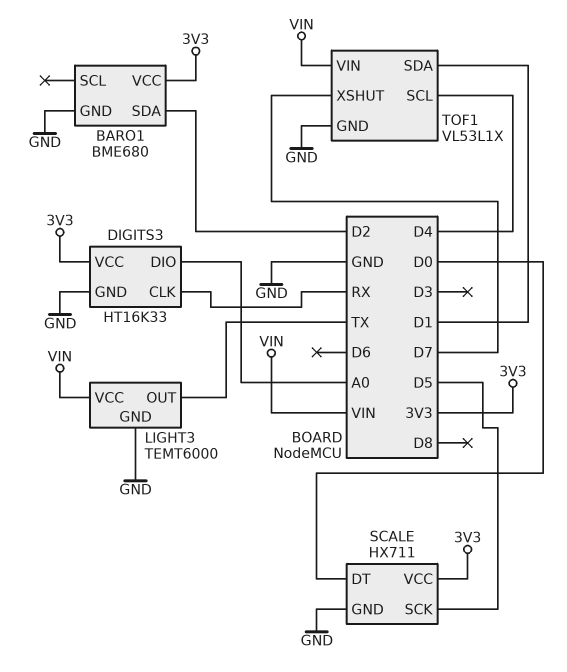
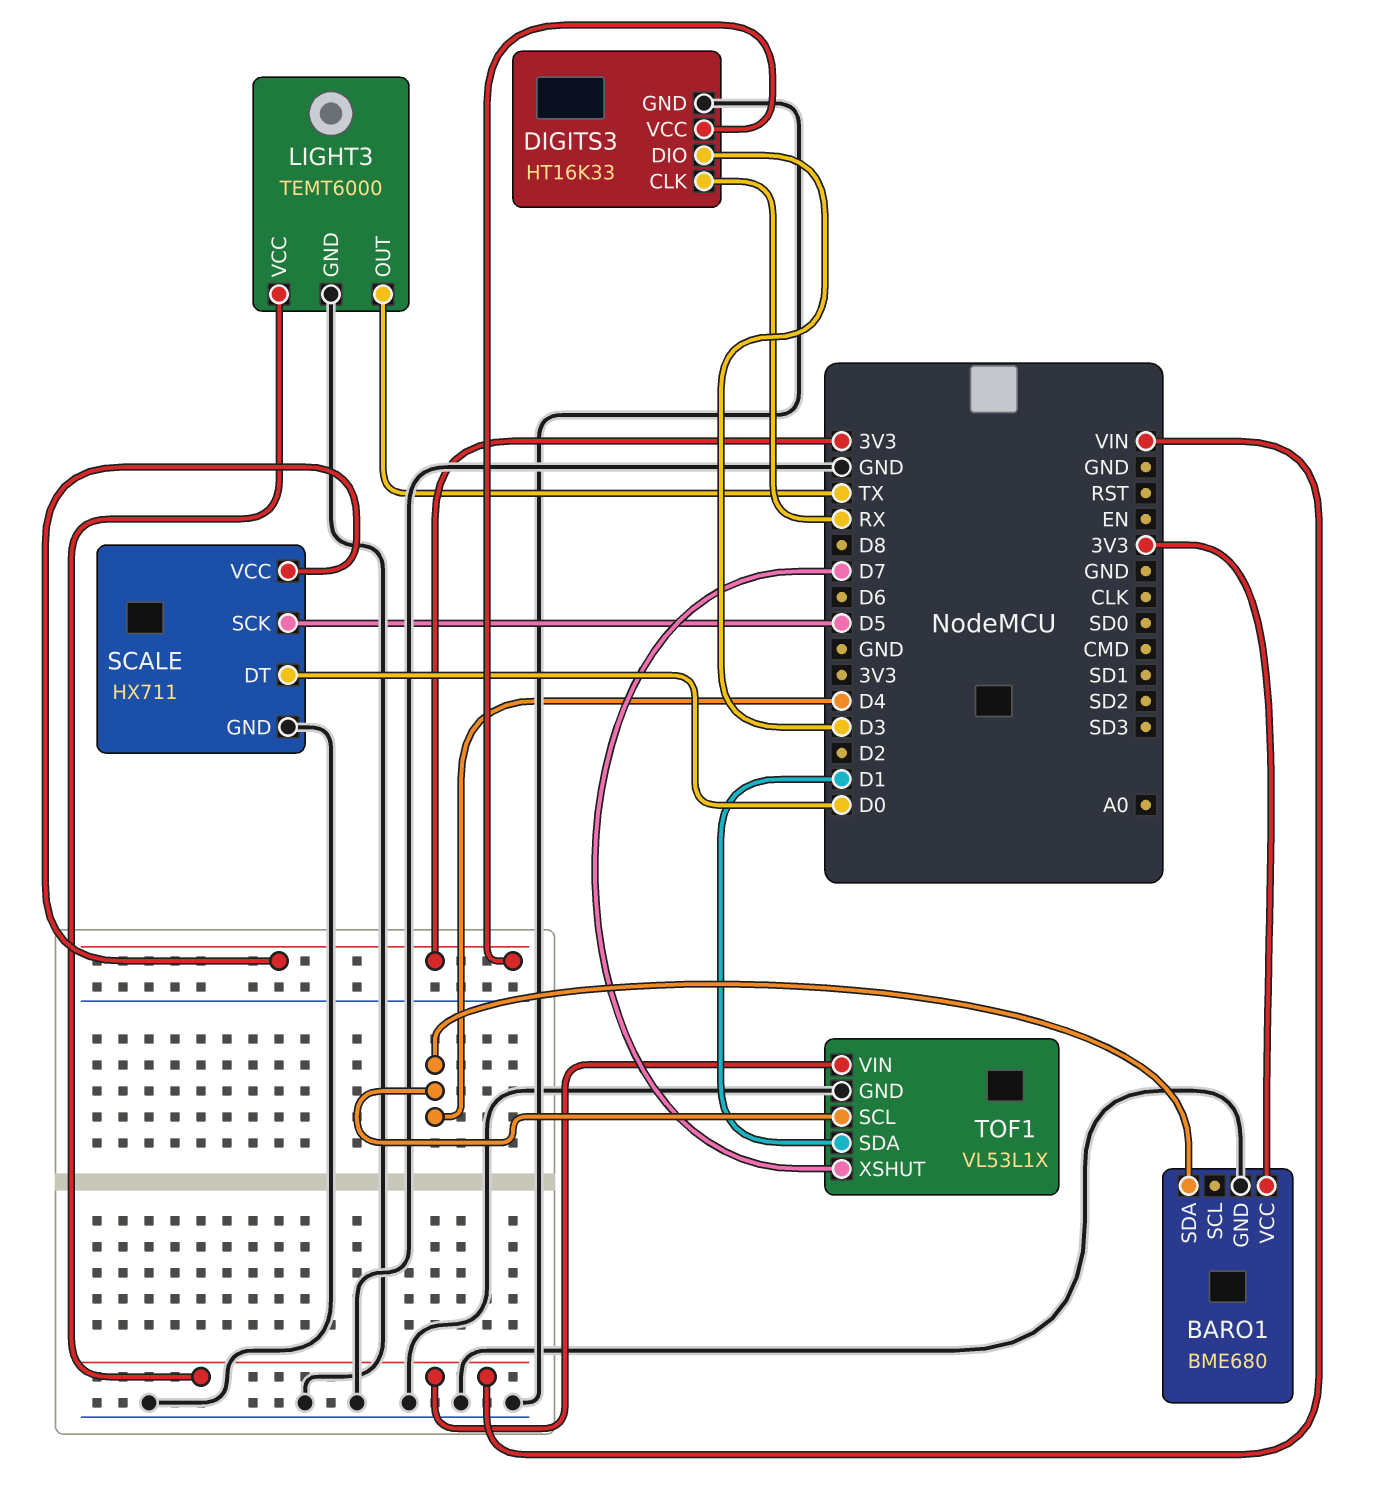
BARO1 pin SDA: D2 -> D4
DIGITS3 pin DIO: A0 -> D3

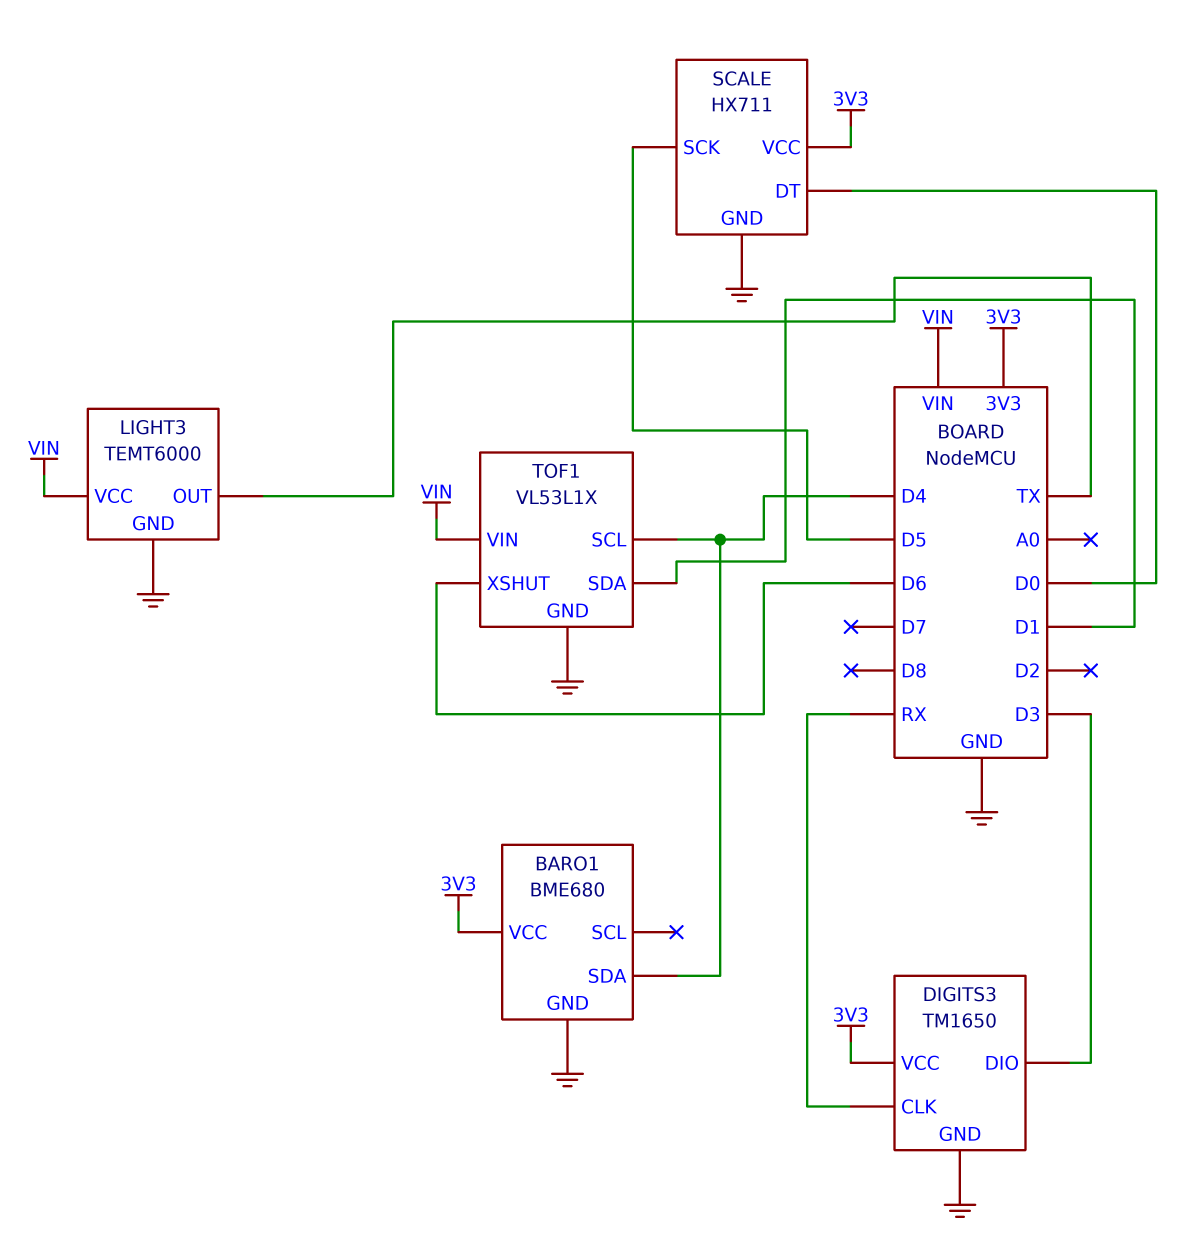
DIGITS3: HT16K33 -> TM1650
TOF1 pin XSHUT: D7 -> D6

